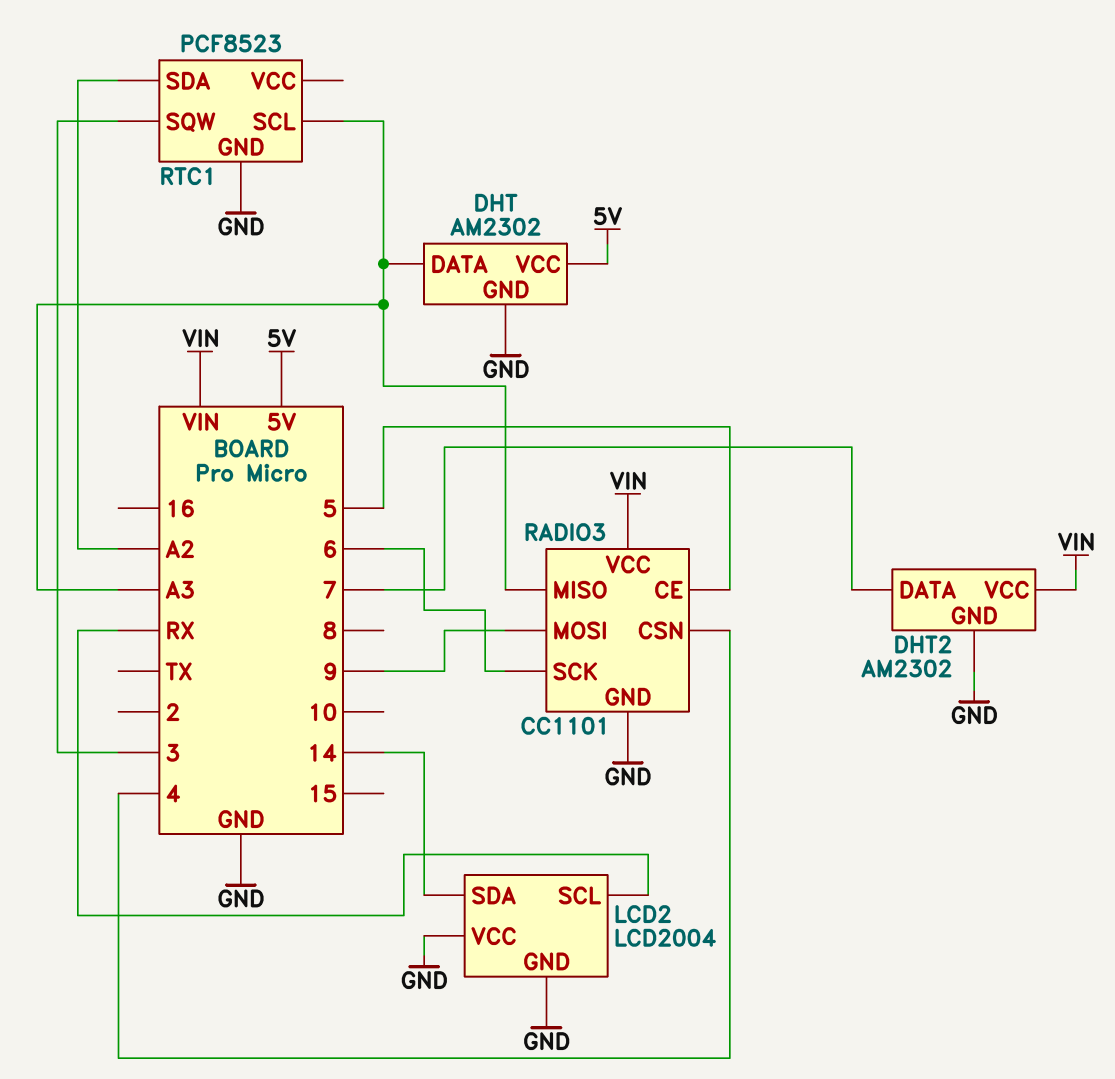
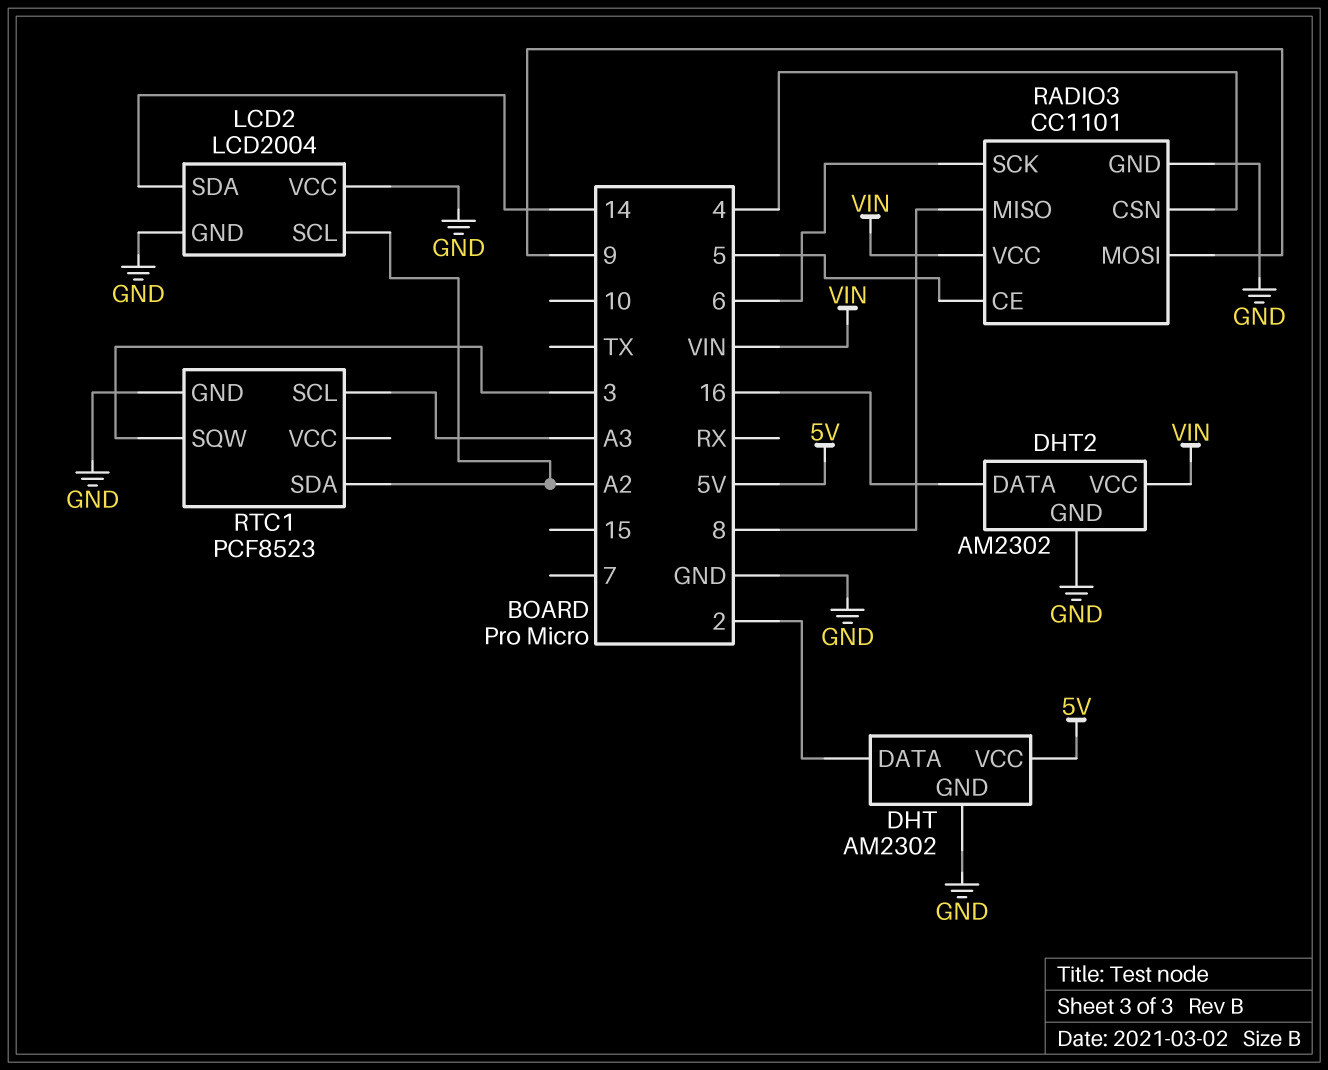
DHT pin DATA: A3 -> 2
DHT2 pin DATA: 7 -> 16
LCD2 pin SCL: RX -> A2
RADIO3 pin MISO: A3 -> 8

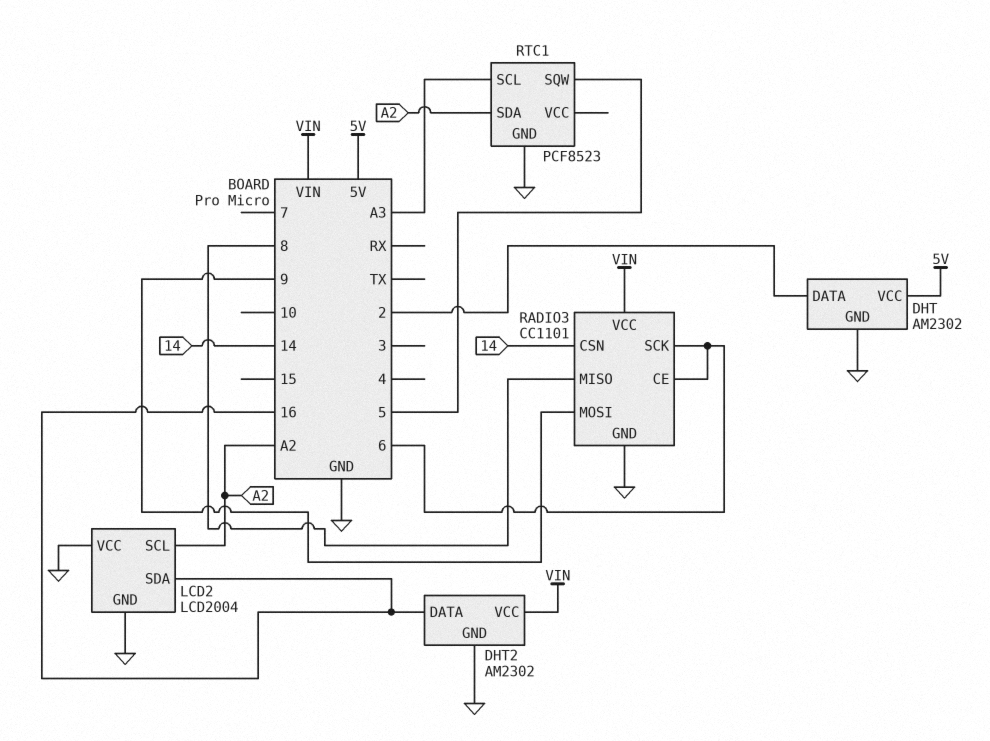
LCD2 pin SDA: 14 -> 16
RADIO3 pin CE: 5 -> 6
RADIO3 pin CSN: 4 -> 14
RTC1 pin SQW: 3 -> 5

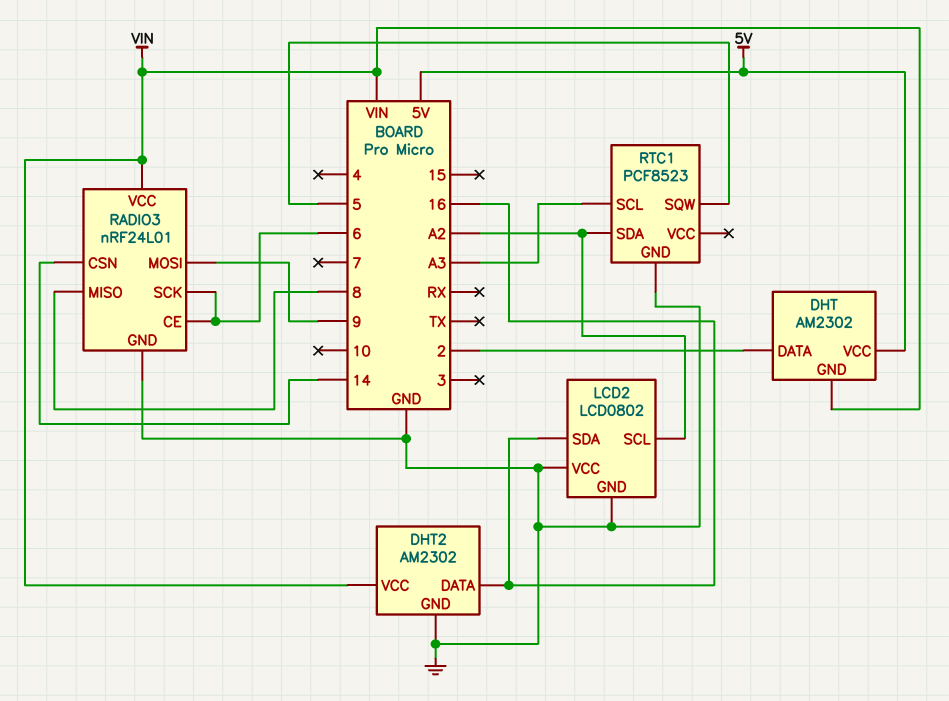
DHT pin GND: GND -> VIN
LCD2: LCD2004 -> LCD0802
RADIO3: CC1101 -> nRF24L01

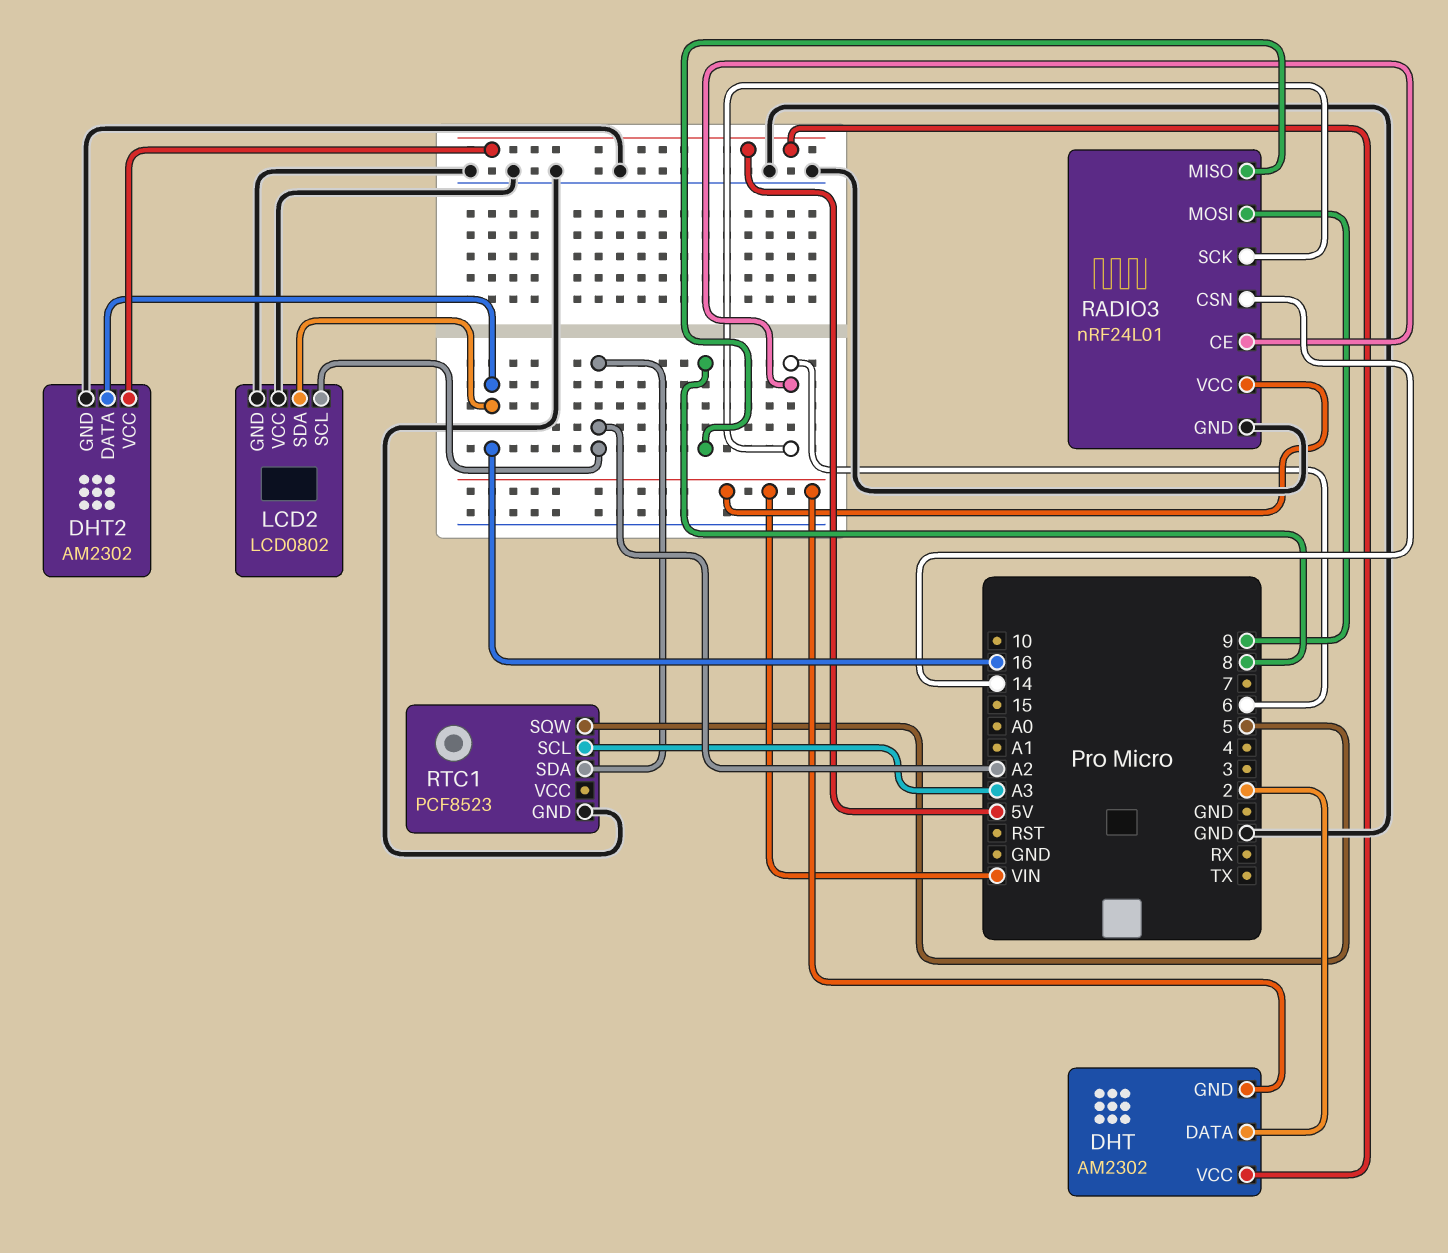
DHT2 pin VCC: VIN -> 5V

